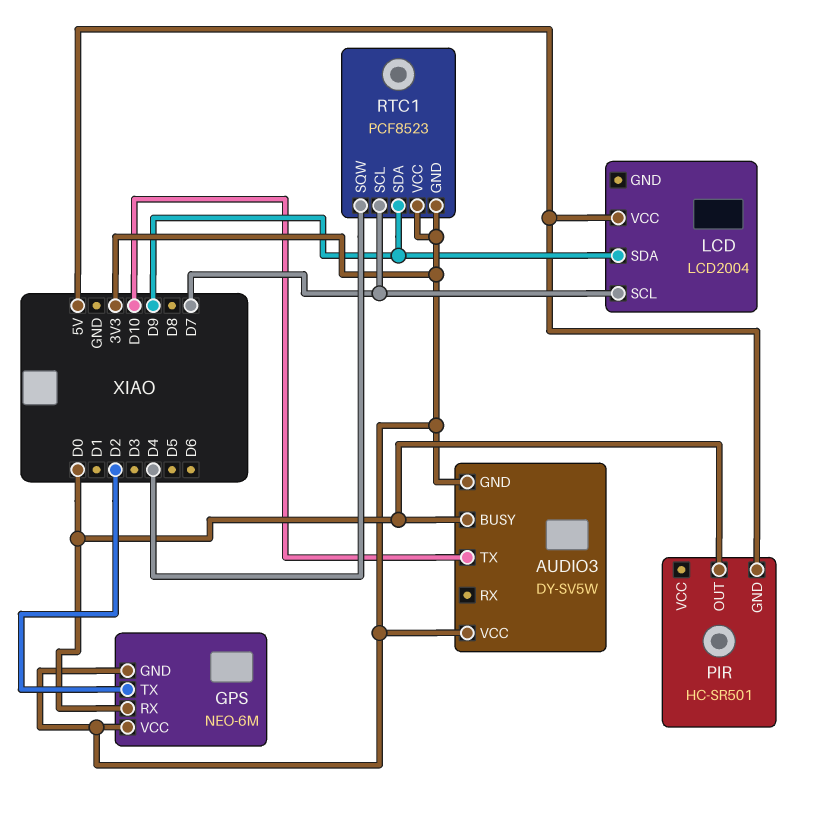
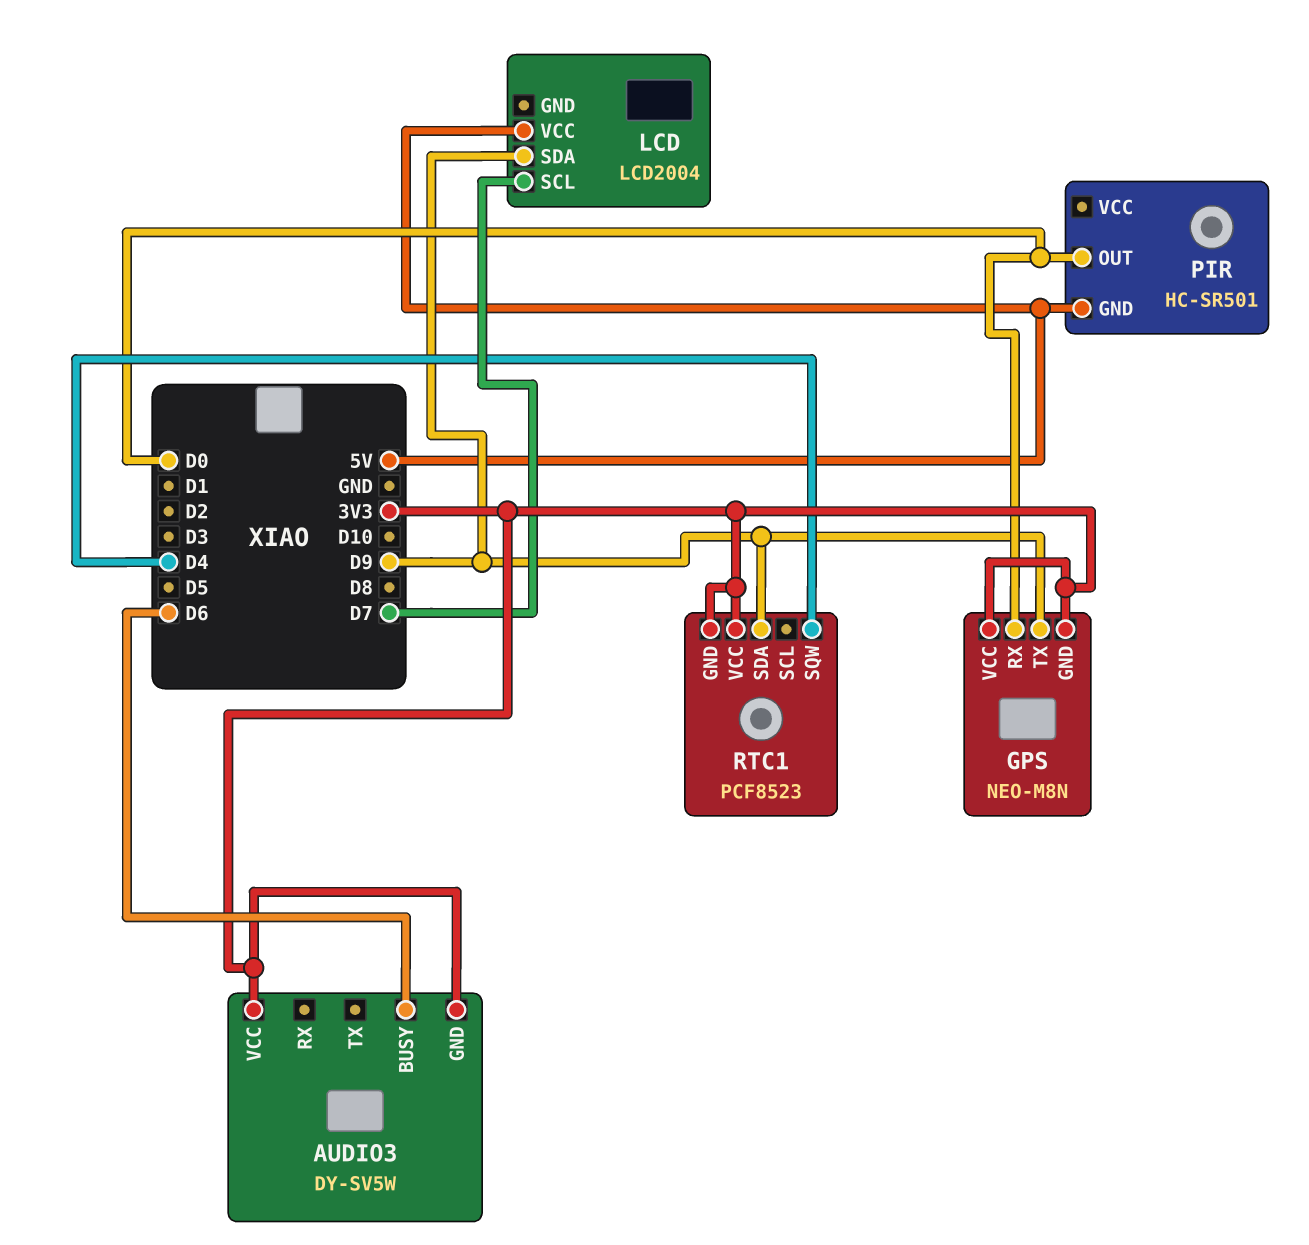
AUDIO3 pin BUSY: D0 -> D6
AUDIO3 pin TX: D10 -> none
GPS: NEO-6M -> NEO-M8N
GPS pin TX: D2 -> D9
RTC1 pin SCL: D7 -> none

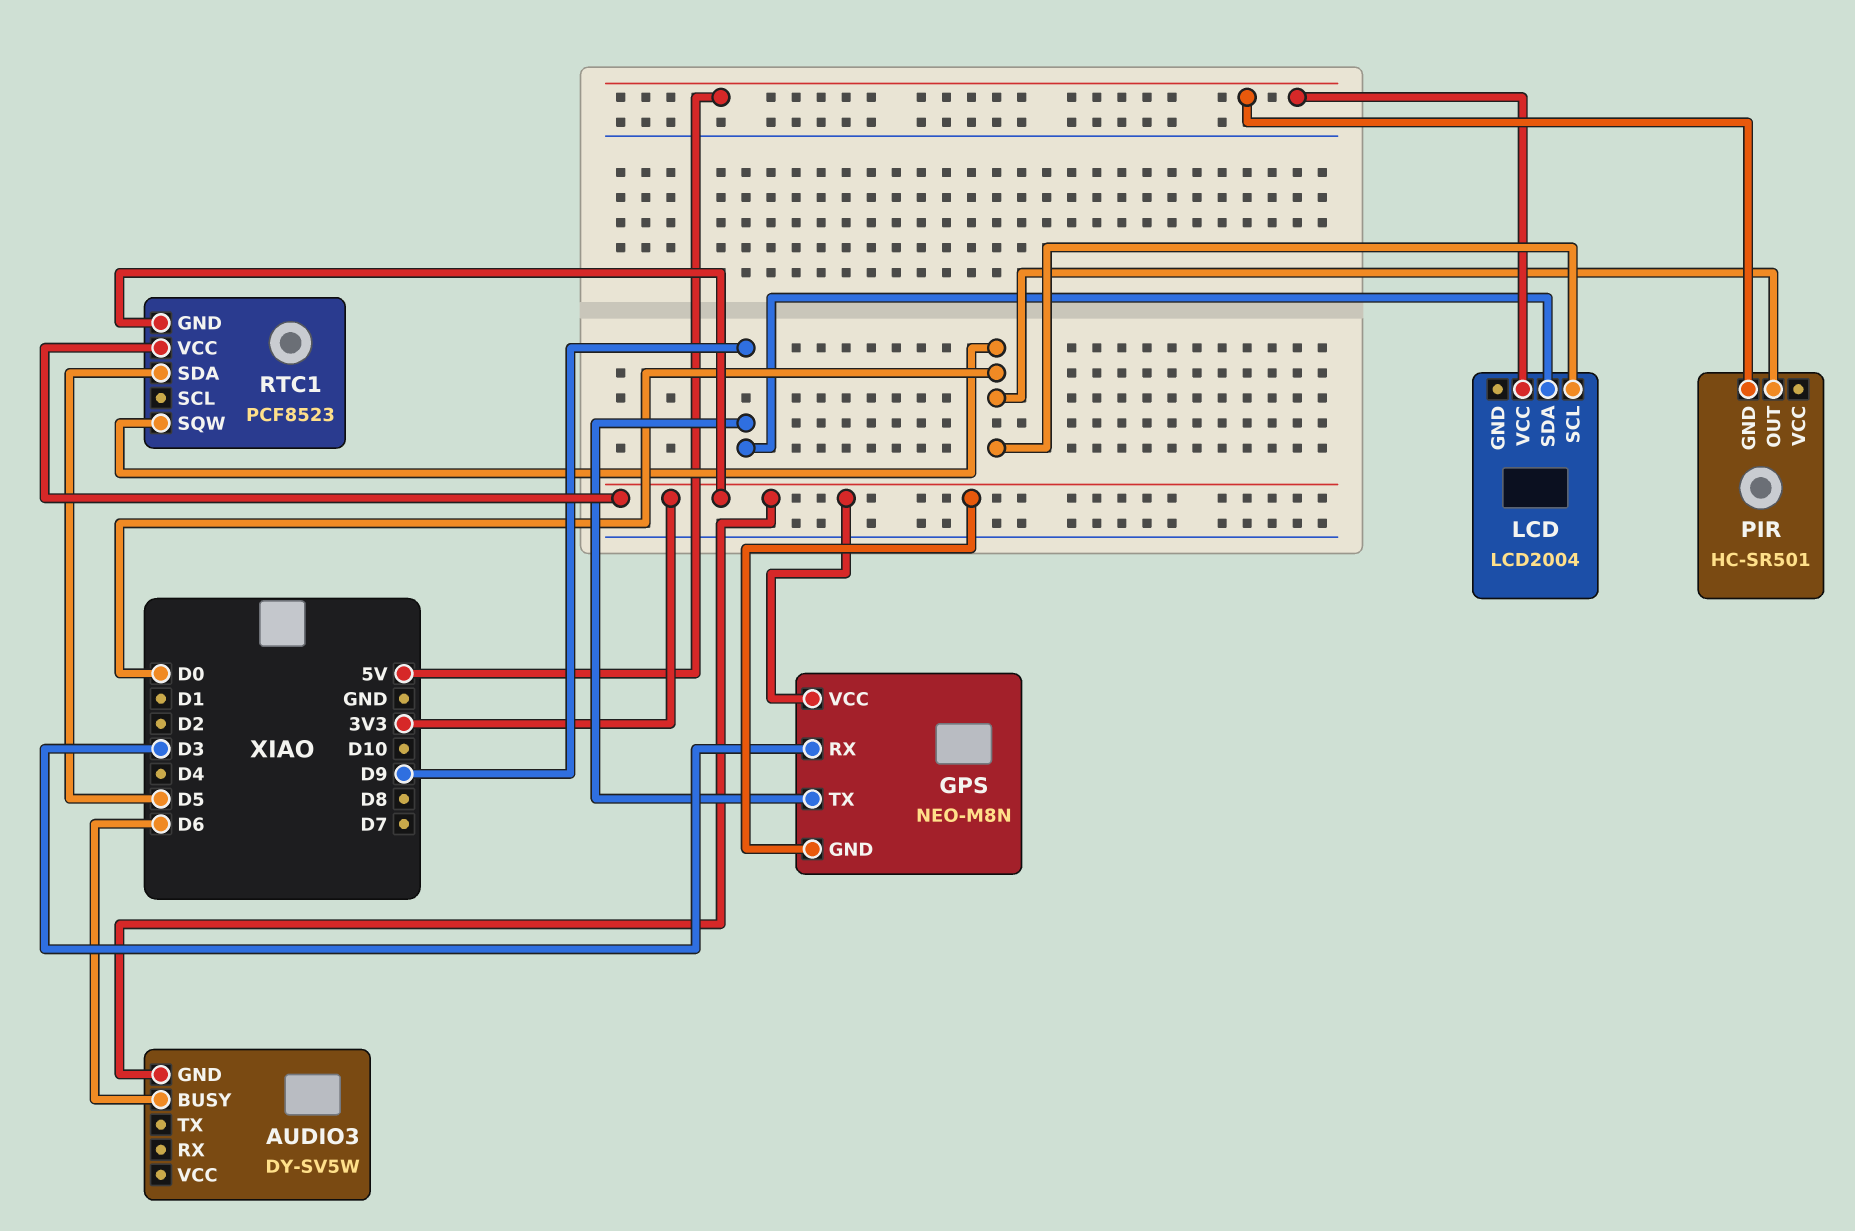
AUDIO3 pin VCC: 3V3 -> none
GPS pin RX: D0 -> D3
LCD pin SCL: D7 -> D0
RTC1 pin SDA: D9 -> D5
RTC1 pin SQW: D4 -> D0

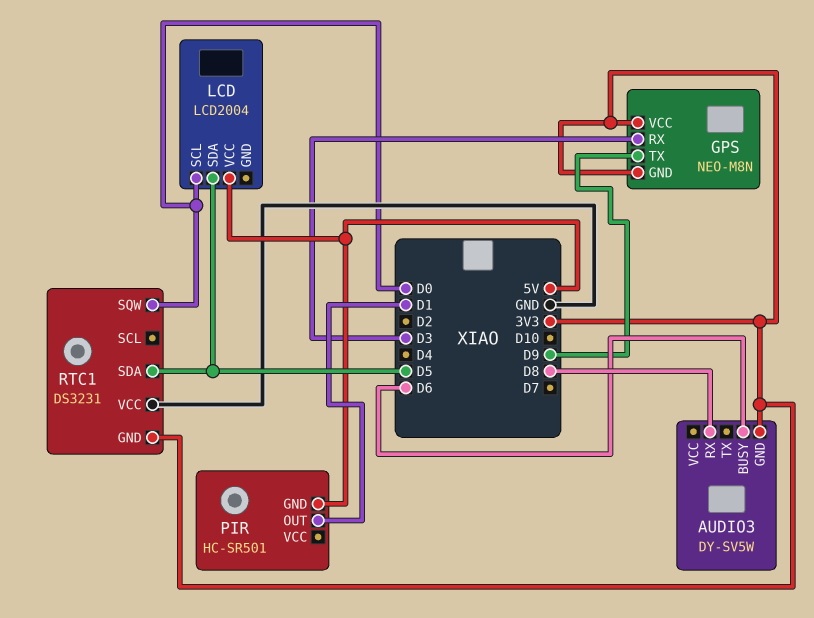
AUDIO3 pin RX: none -> D8
LCD pin SDA: D9 -> D5
PIR pin OUT: D0 -> D1
RTC1: PCF8523 -> DS3231
RTC1 pin VCC: 3V3 -> GND

